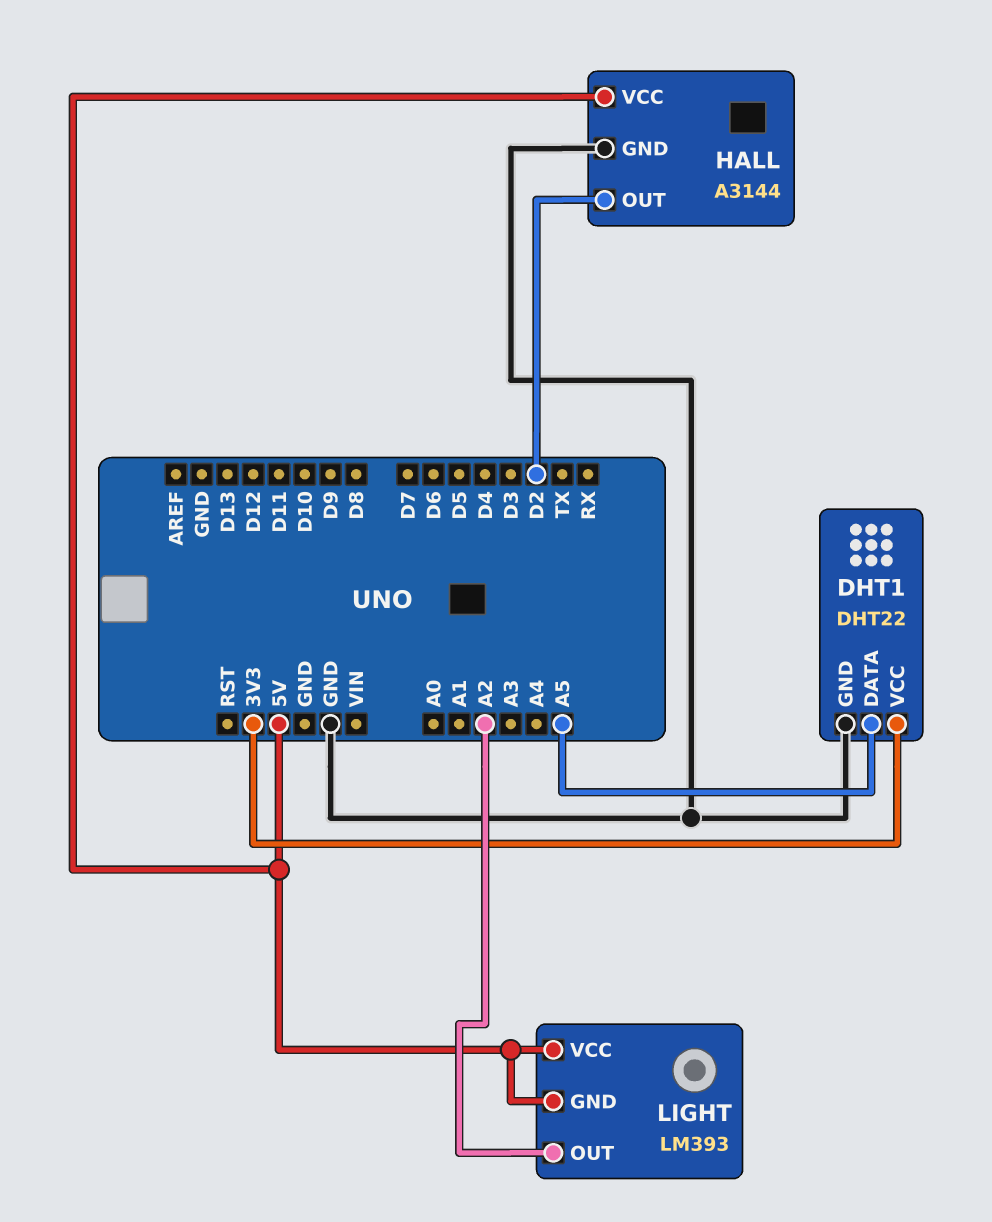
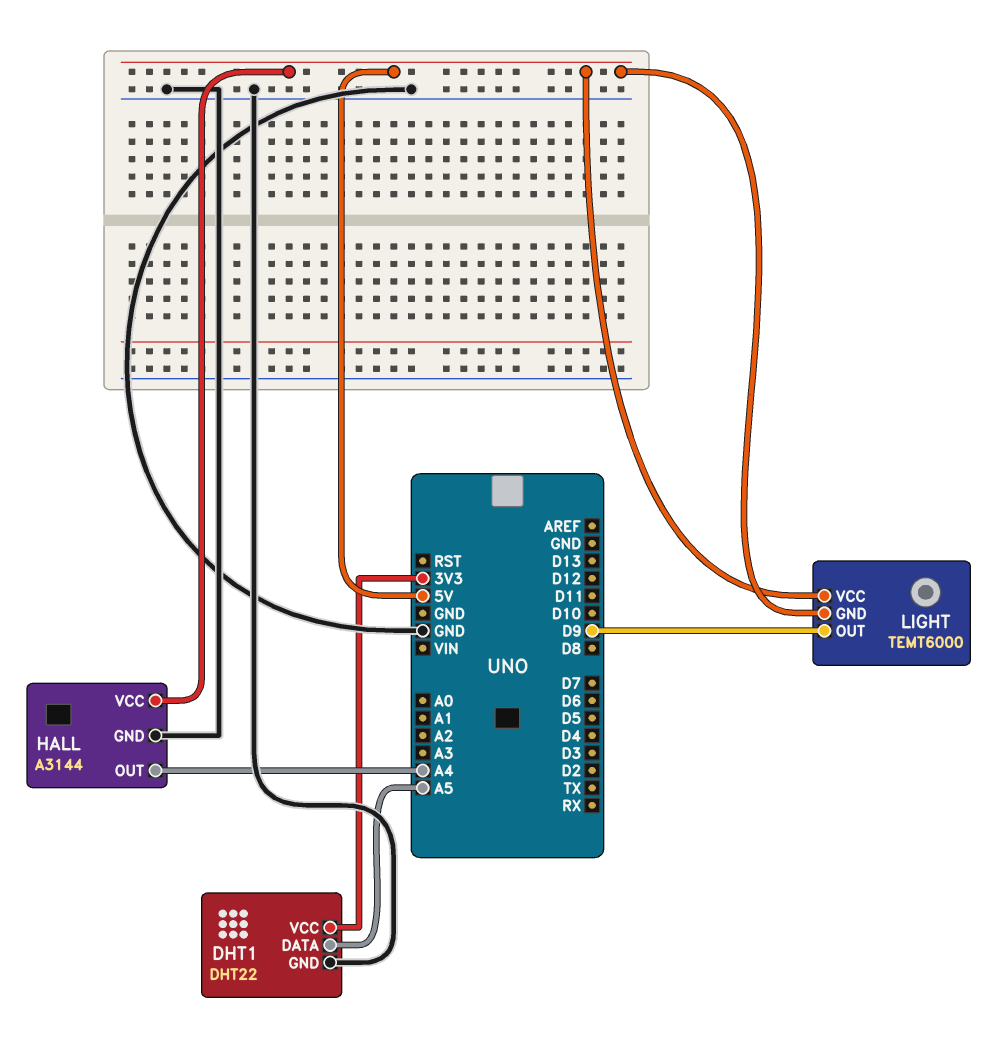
HALL pin OUT: D2 -> A4
LIGHT: LM393 -> TEMT6000
LIGHT pin OUT: A2 -> D9

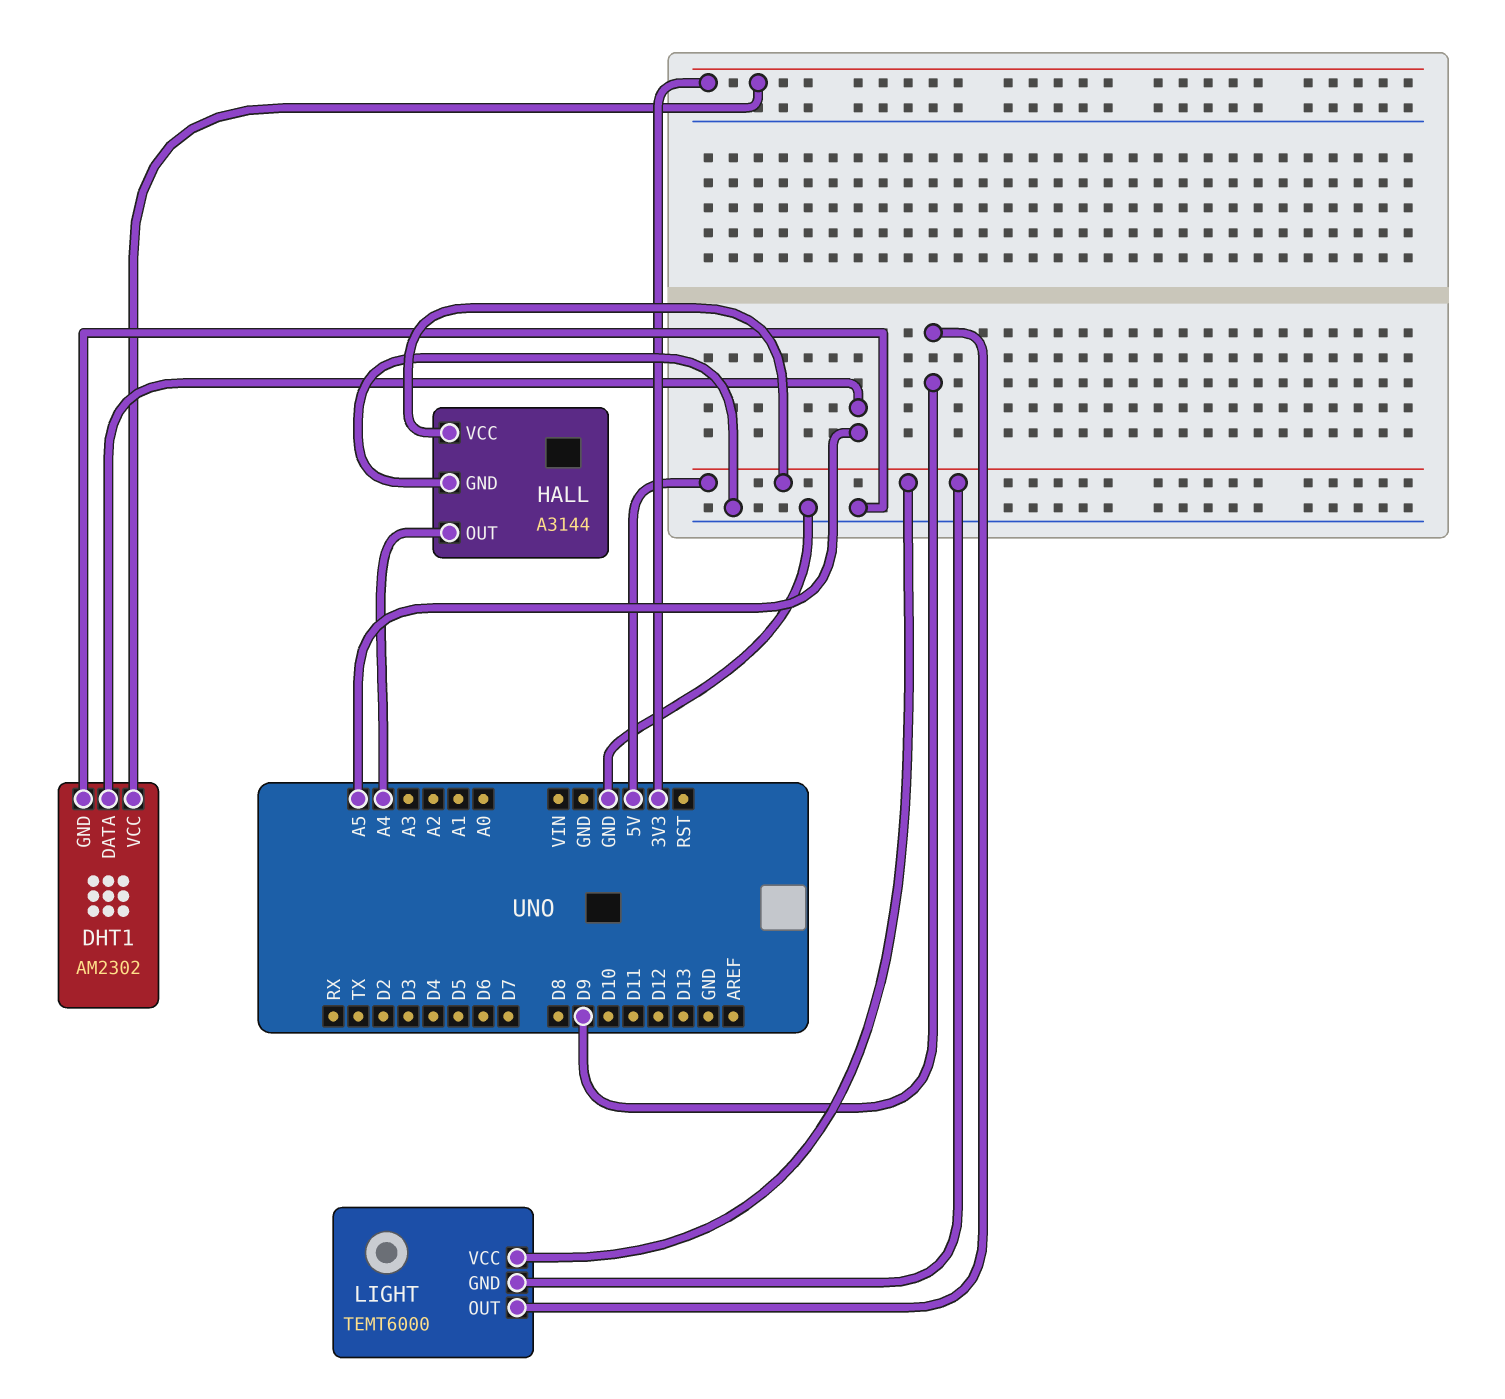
DHT1: DHT22 -> AM2302

